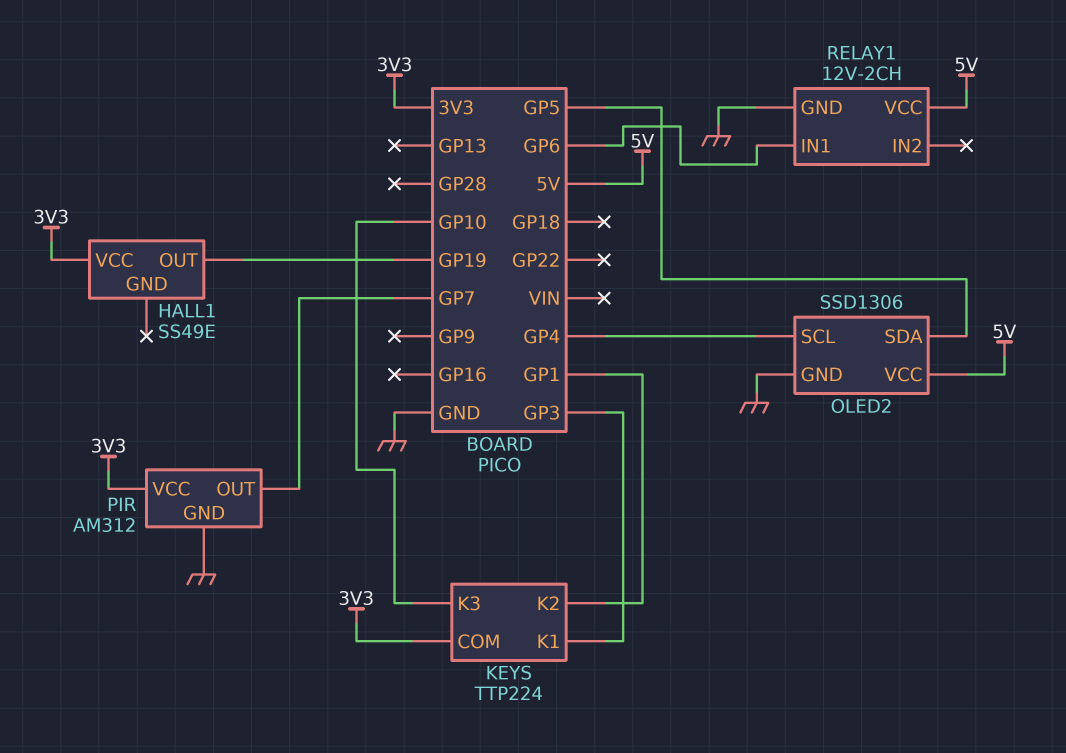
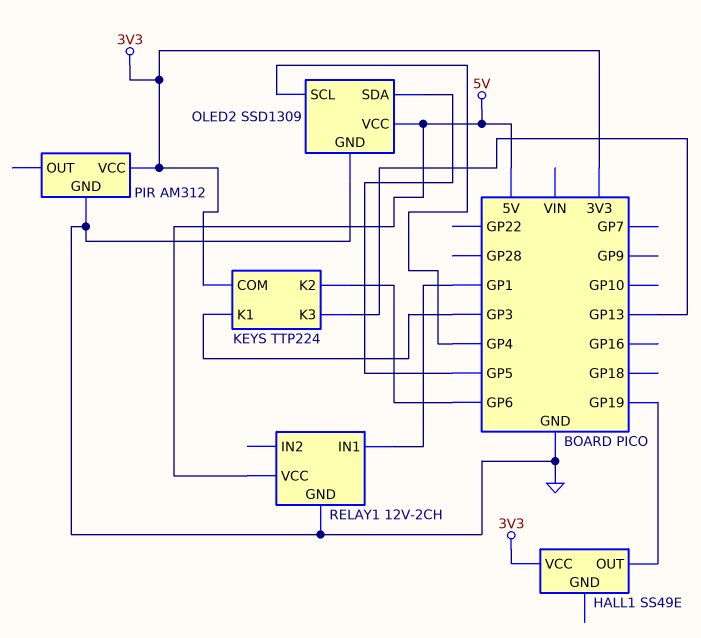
KEYS pin K2: GP1 -> GP6
KEYS pin K3: GP10 -> GP13
OLED2: SSD1306 -> SSD1309
PIR pin OUT: GP7 -> none
RELAY1 pin IN1: GP6 -> GP1

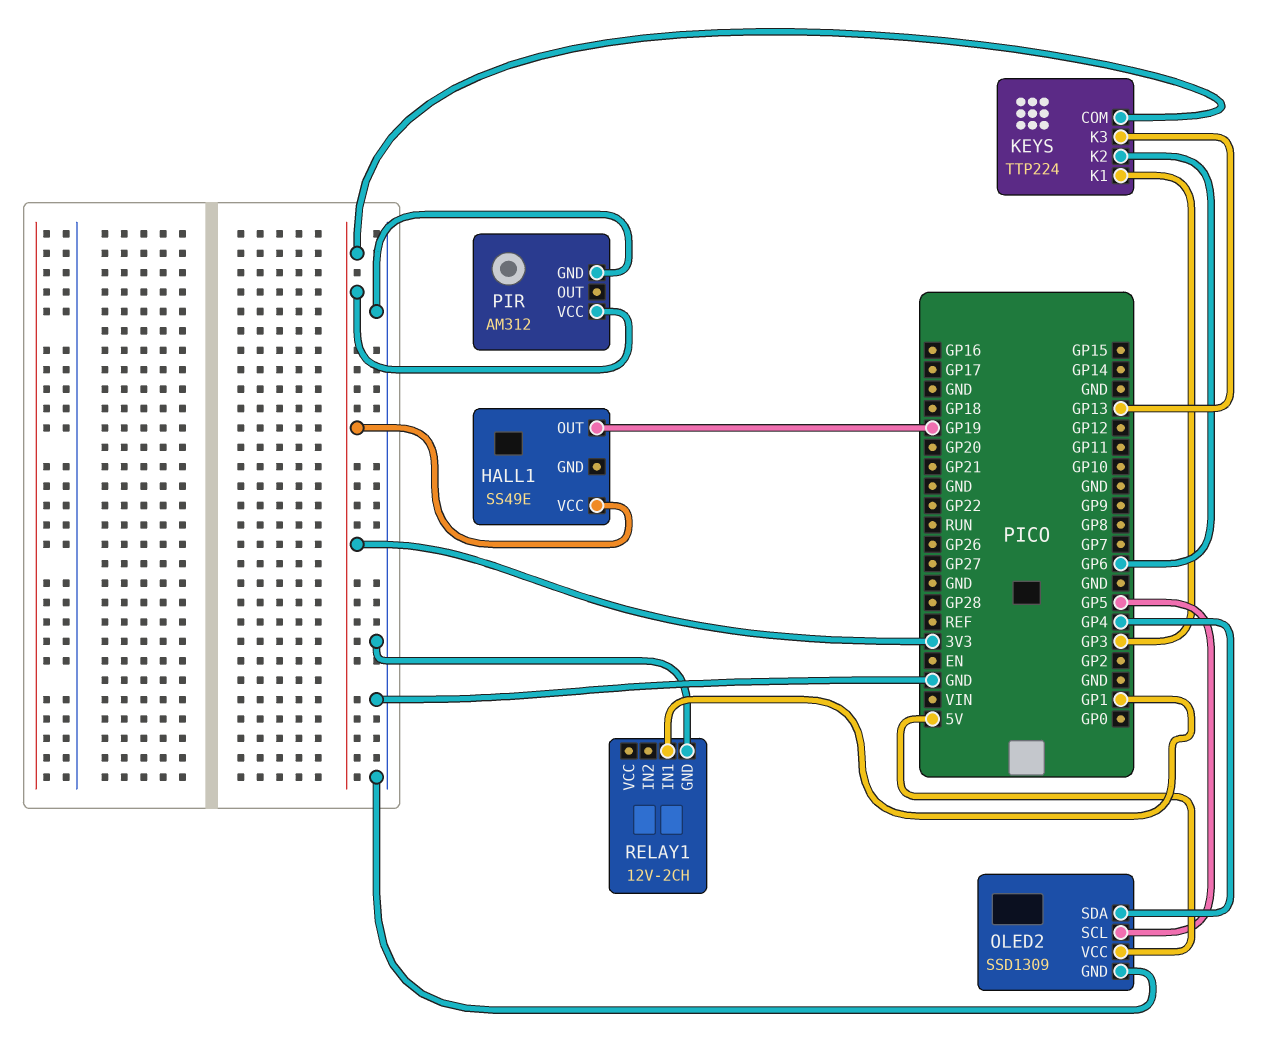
OLED2 pin SCL: GP4 -> GP5
OLED2 pin SDA: GP5 -> GP4
RELAY1 pin VCC: 5V -> none

